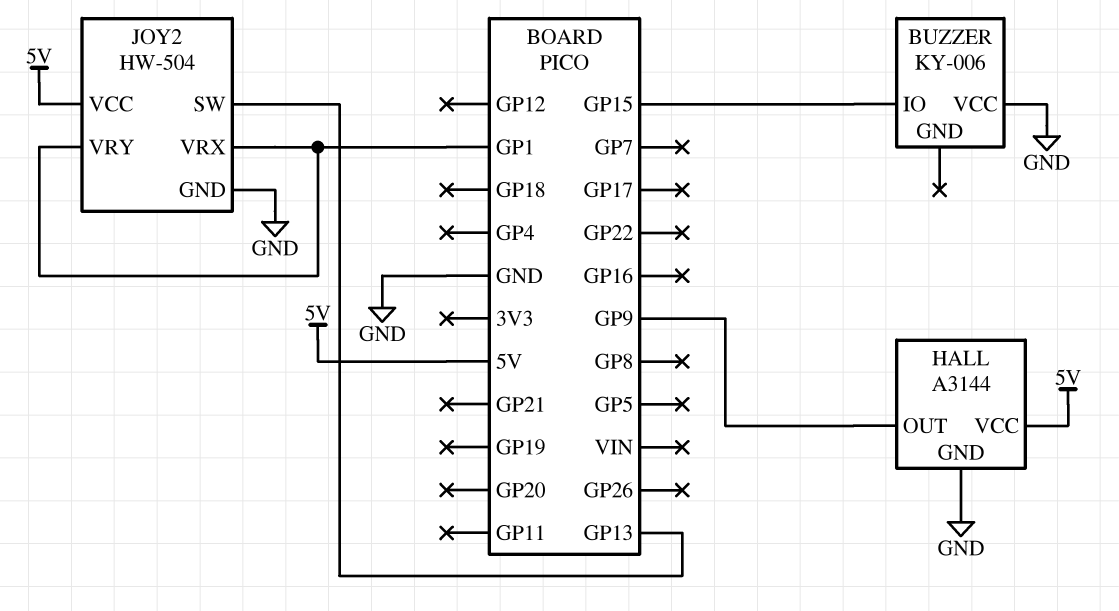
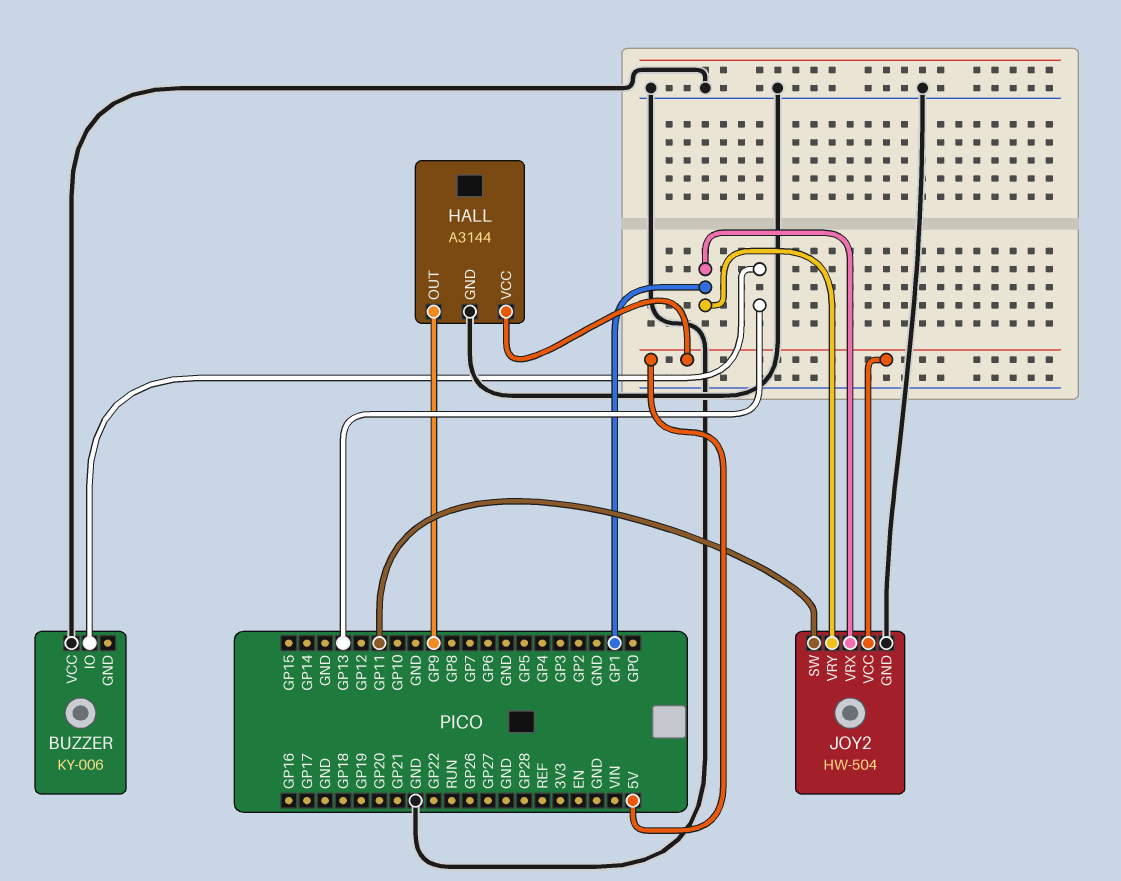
BUZZER pin IO: GP15 -> GP13
JOY2 pin SW: GP13 -> GP11

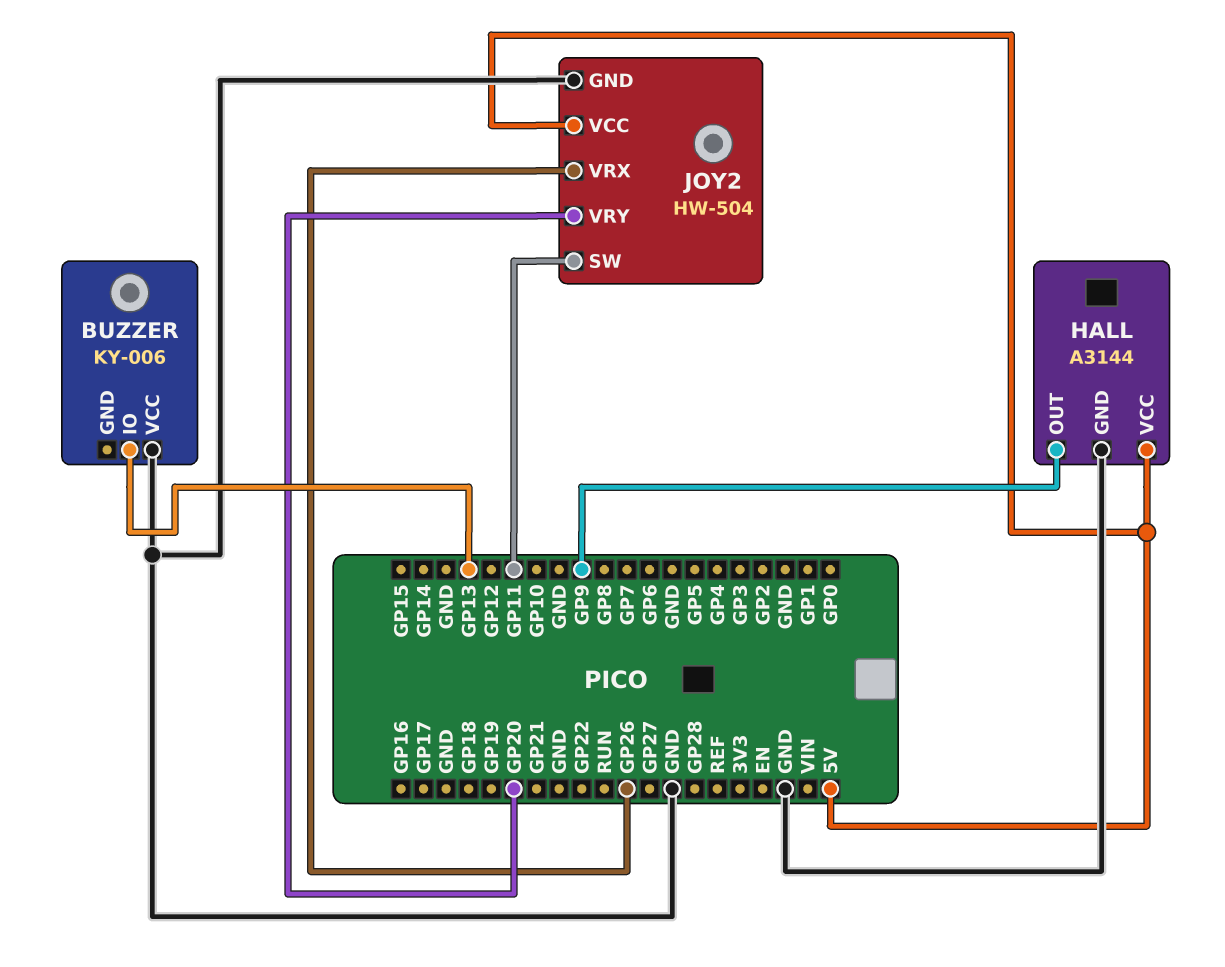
JOY2 pin VRX: GP1 -> GP26
JOY2 pin VRY: GP1 -> GP20

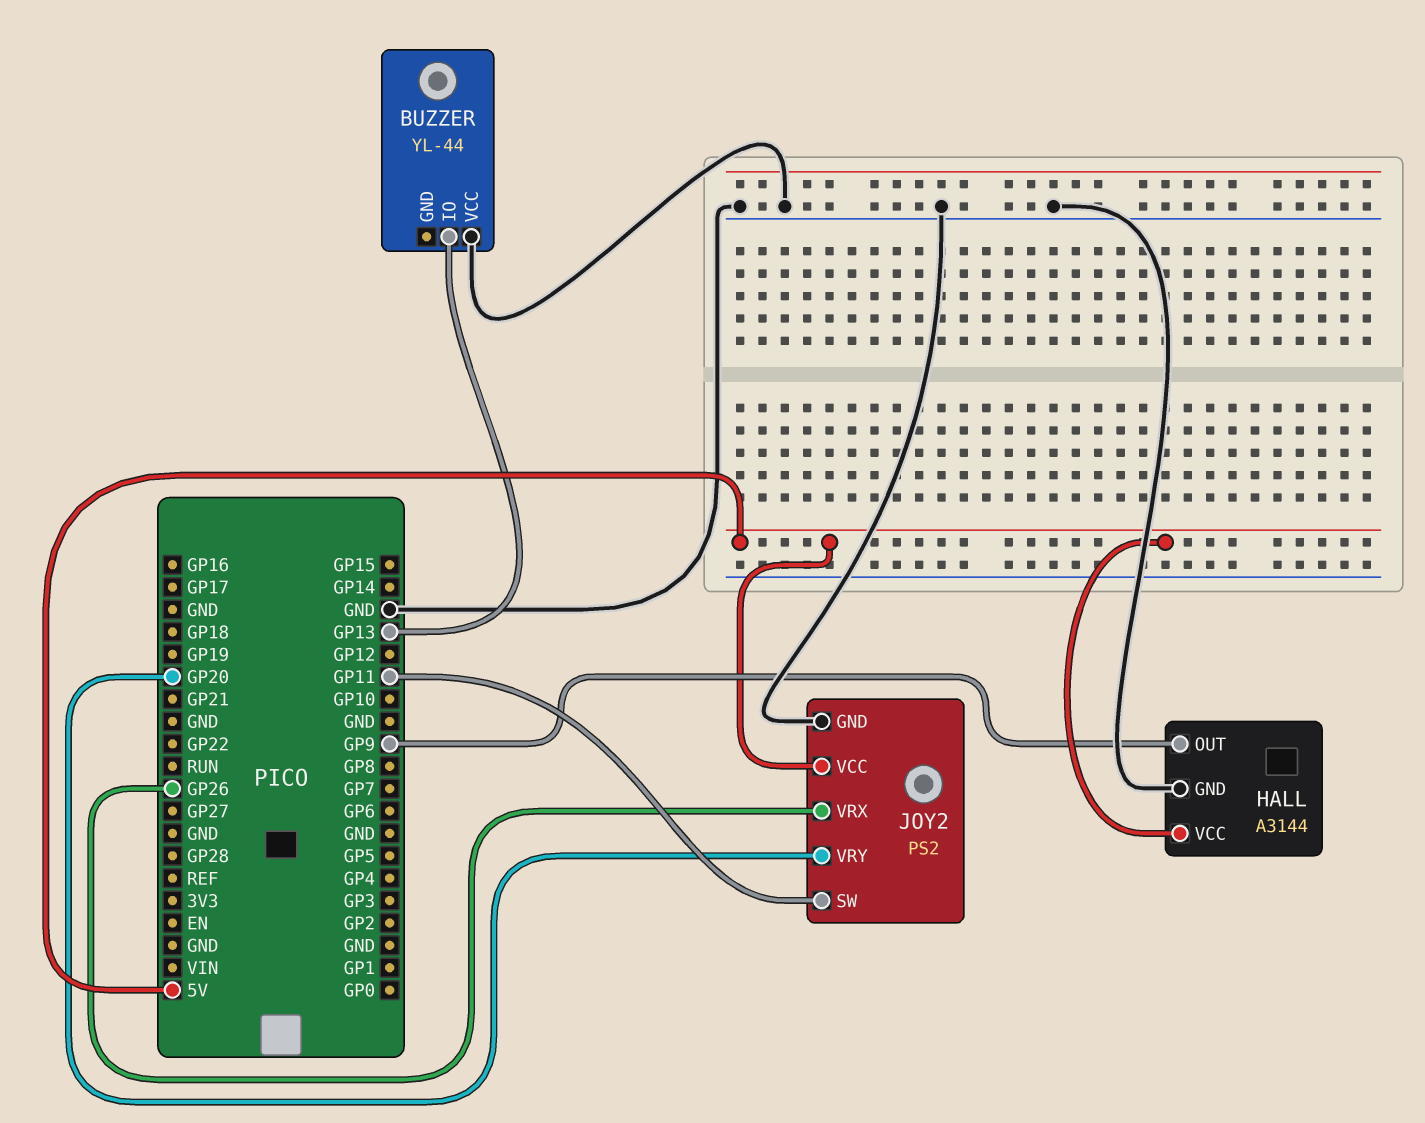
BUZZER: KY-006 -> YL-44
JOY2: HW-504 -> PS2

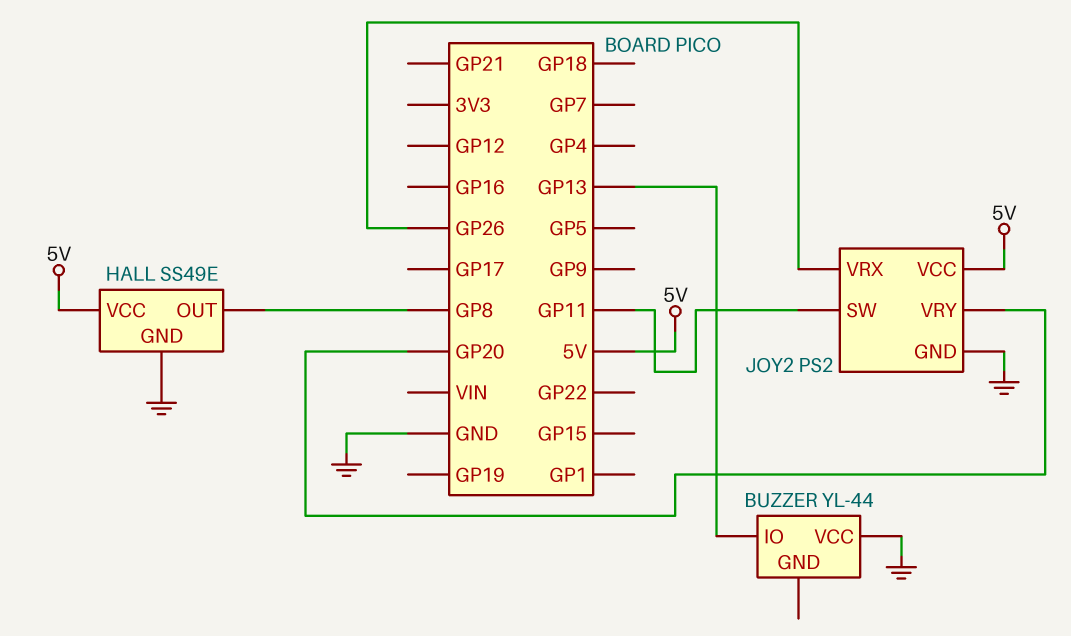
HALL: A3144 -> SS49E
HALL pin OUT: GP9 -> GP8

